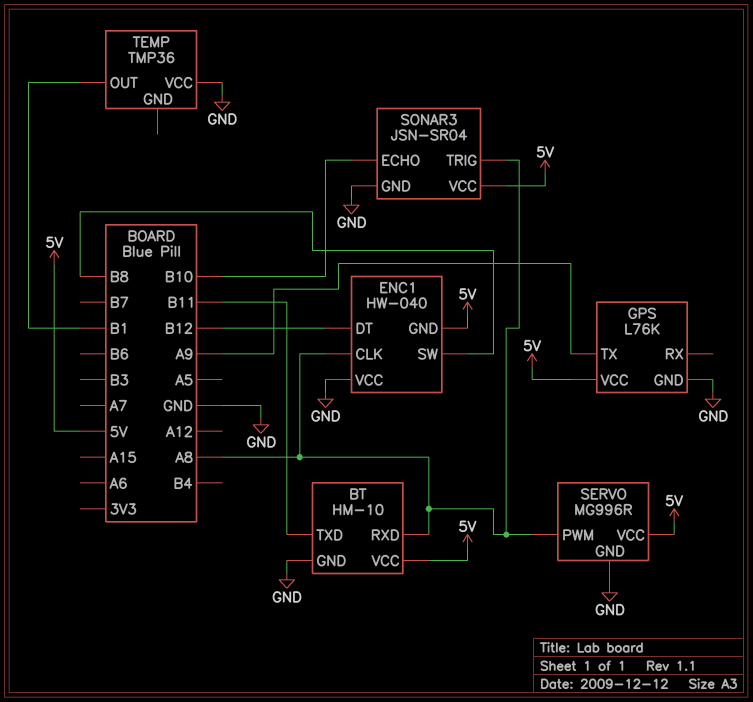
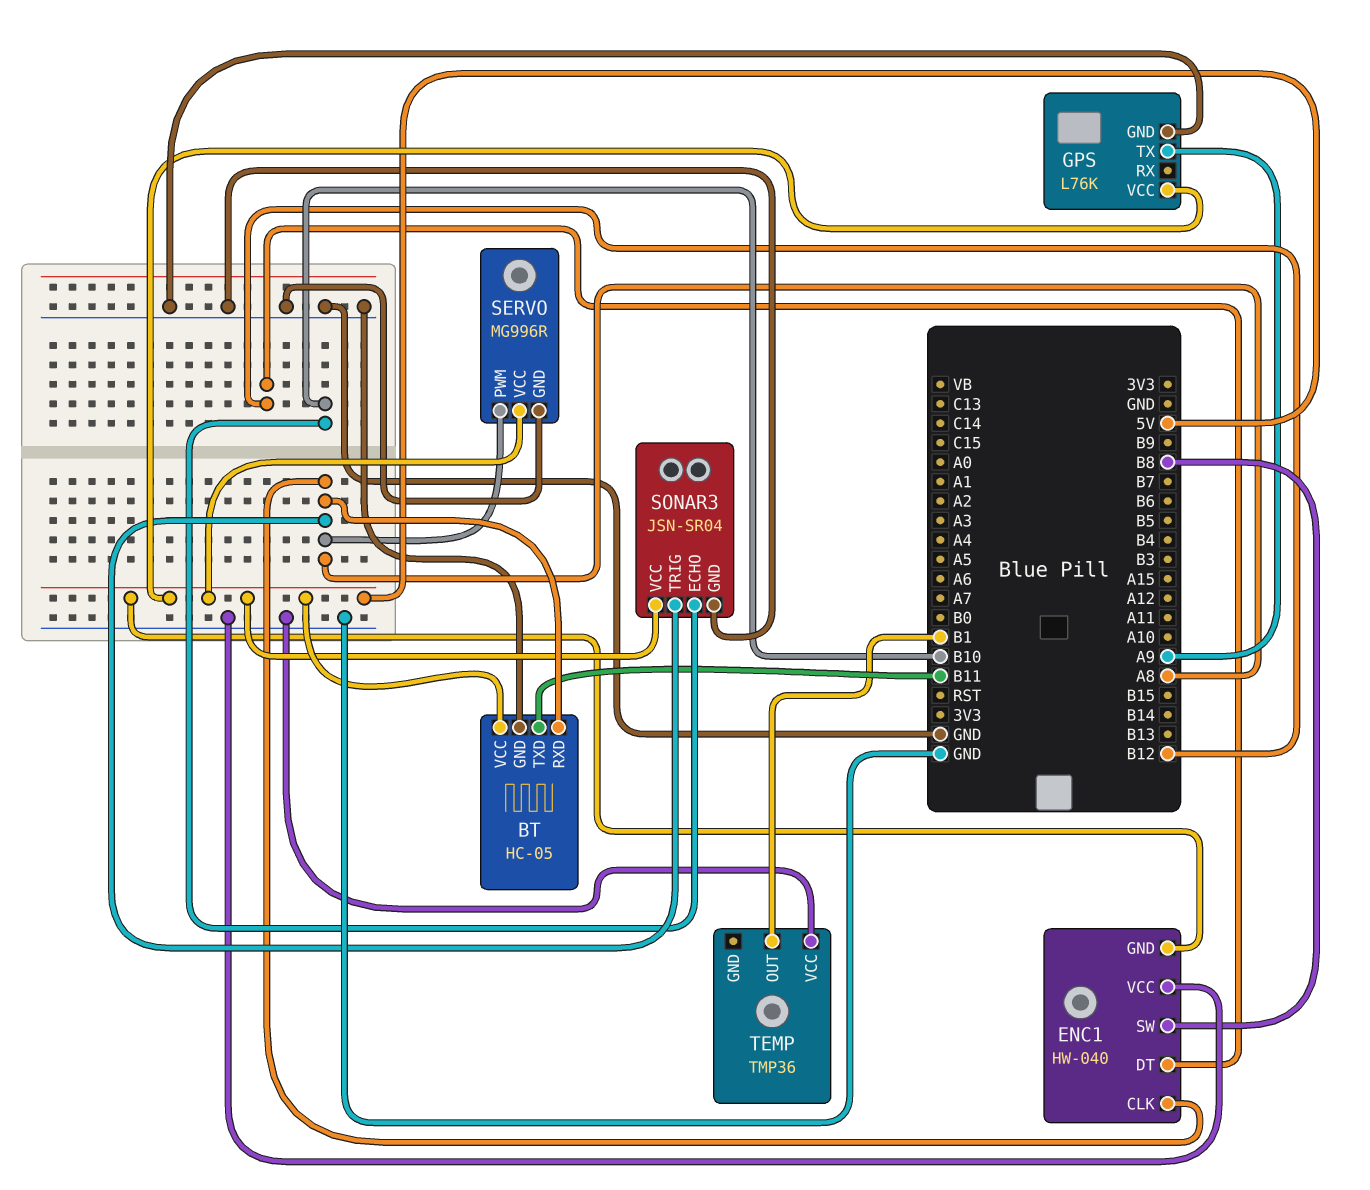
BT: HM-10 -> HC-05

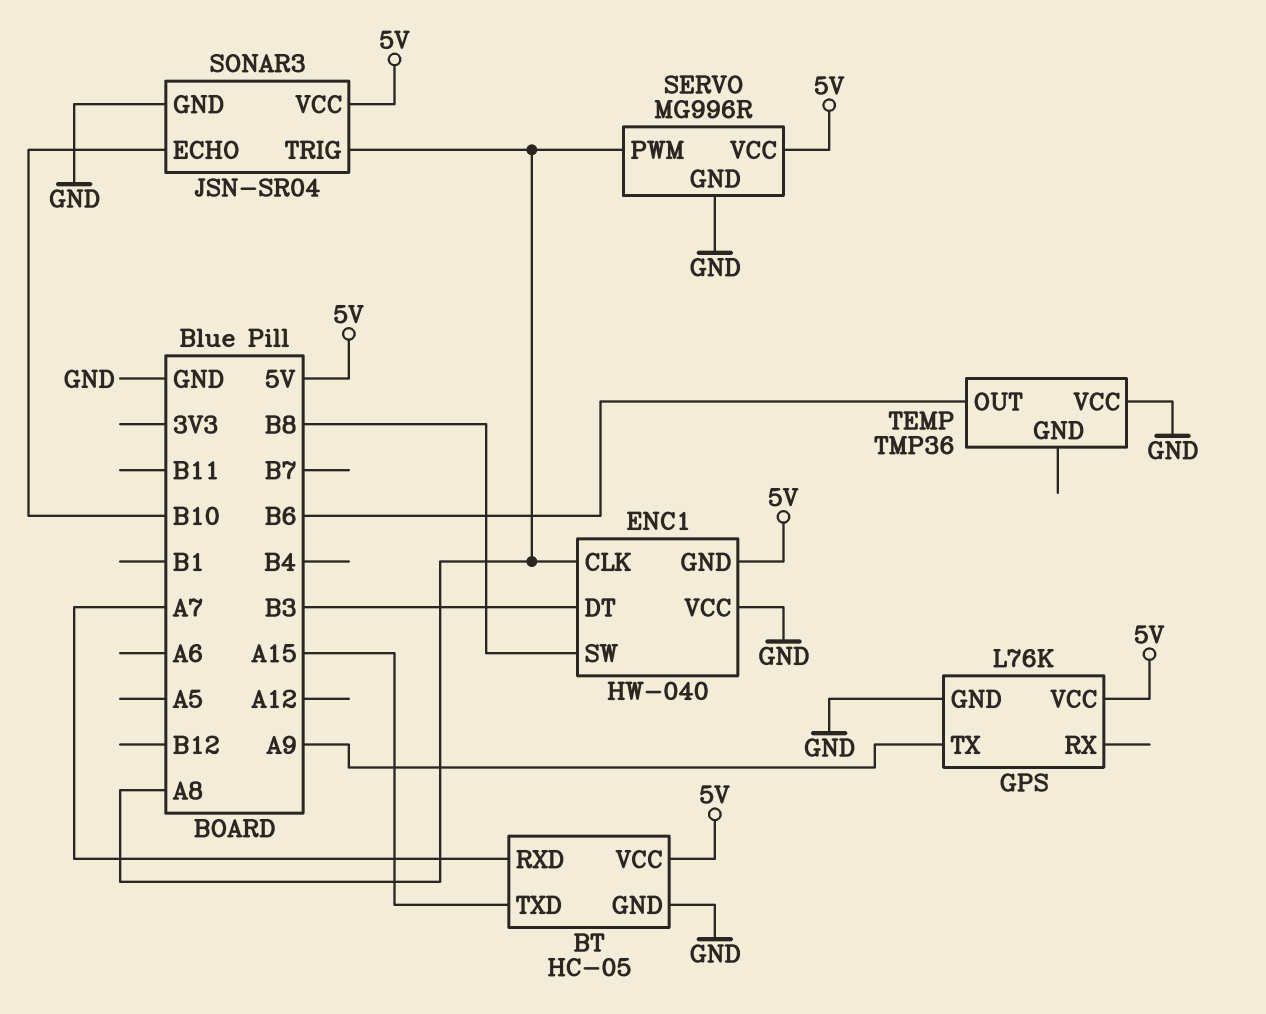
BT pin RXD: A8 -> A7
BT pin TXD: B11 -> A15
ENC1 pin DT: B12 -> B3
TEMP pin OUT: B1 -> B6

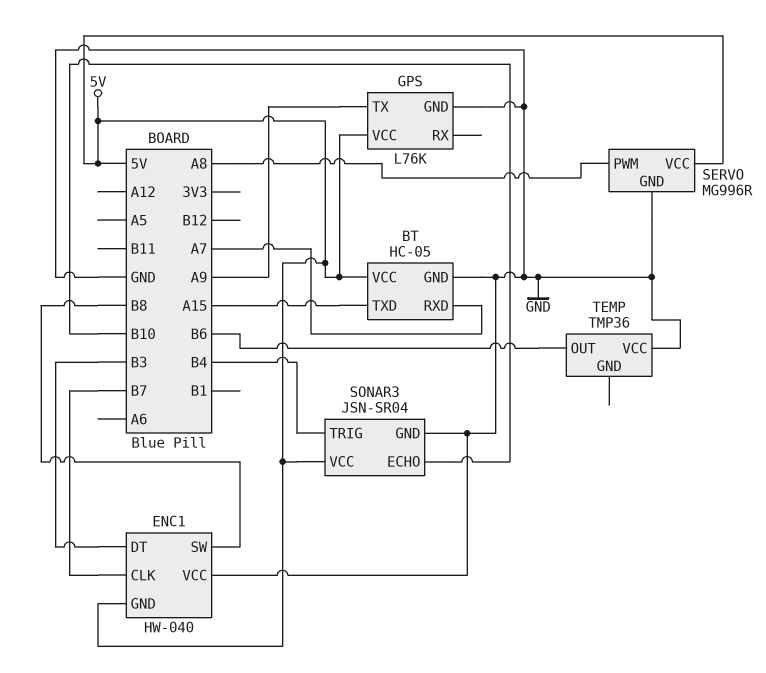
ENC1 pin CLK: A8 -> B7
SONAR3 pin TRIG: A8 -> B4

